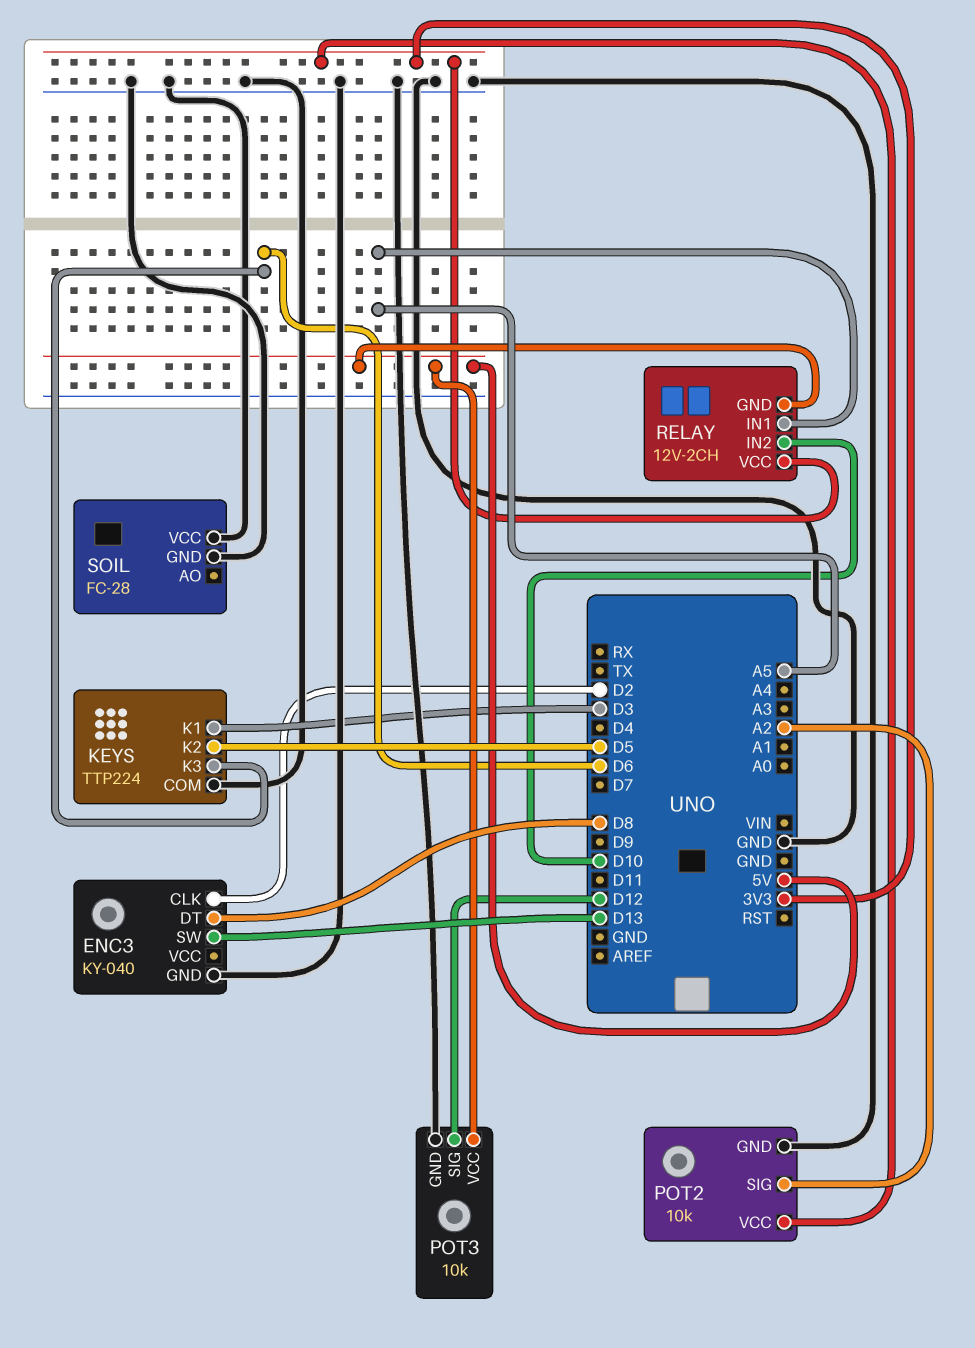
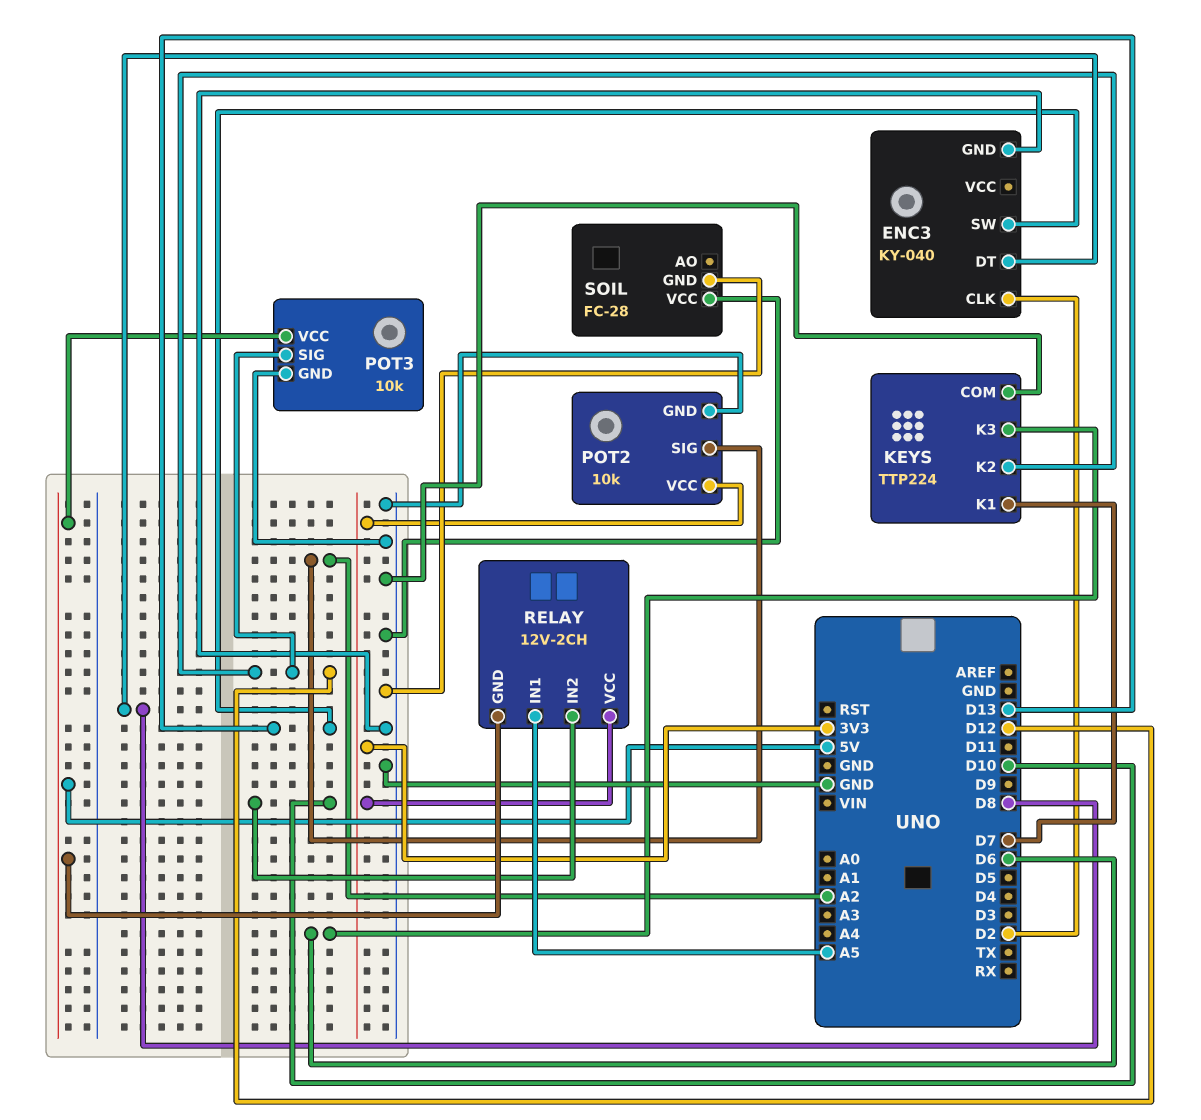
KEYS pin K1: D3 -> D7
KEYS pin K2: D5 -> D12

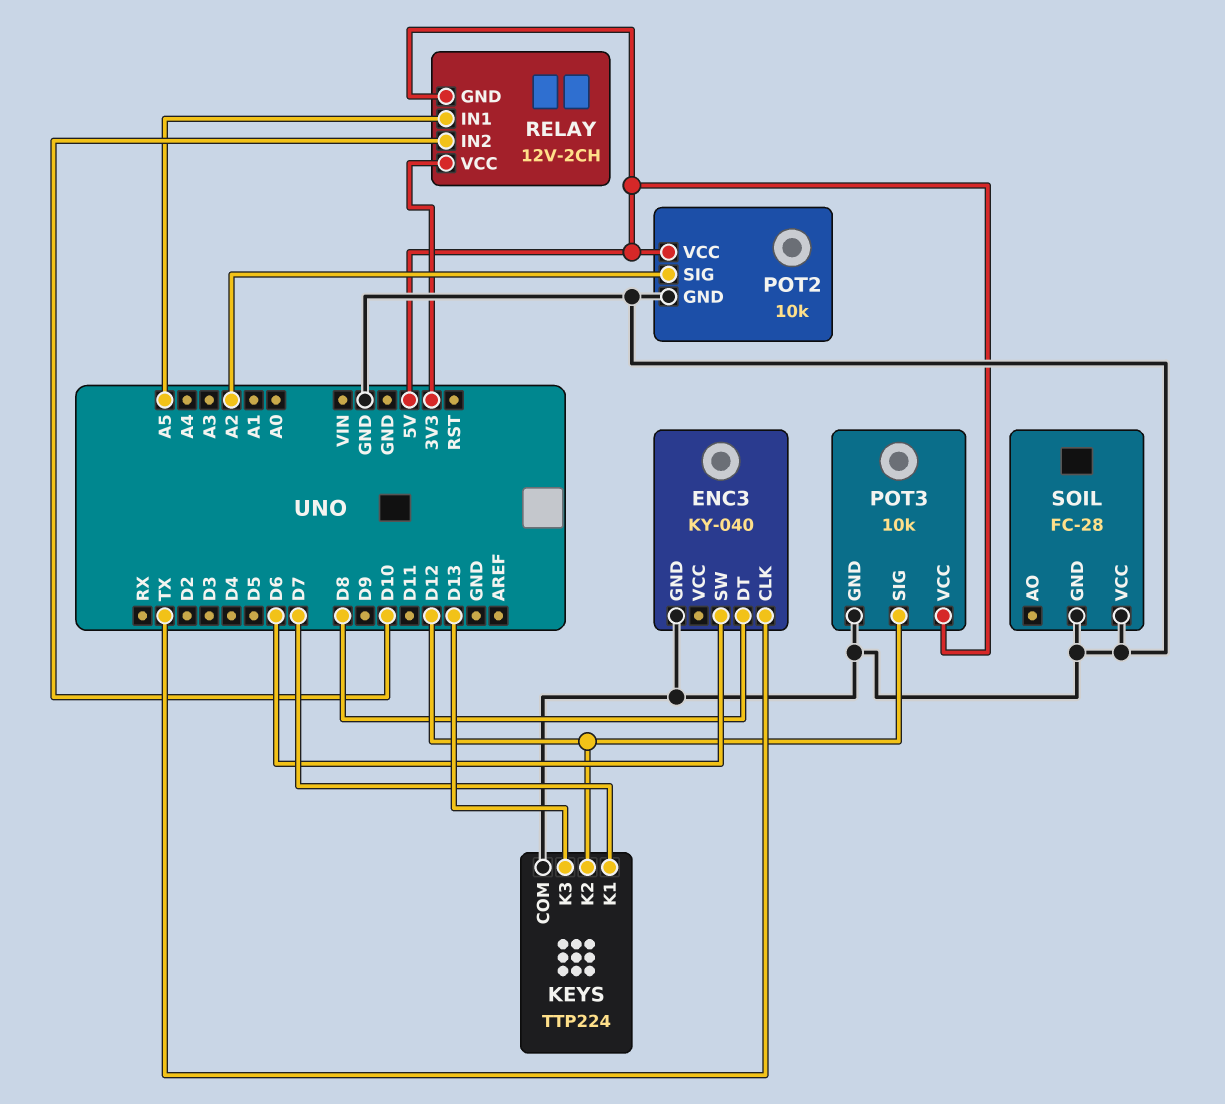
ENC3 pin CLK: D2 -> TX
ENC3 pin SW: D13 -> D6
KEYS pin K3: D6 -> D13
POT2 pin VCC: 3V3 -> 5V

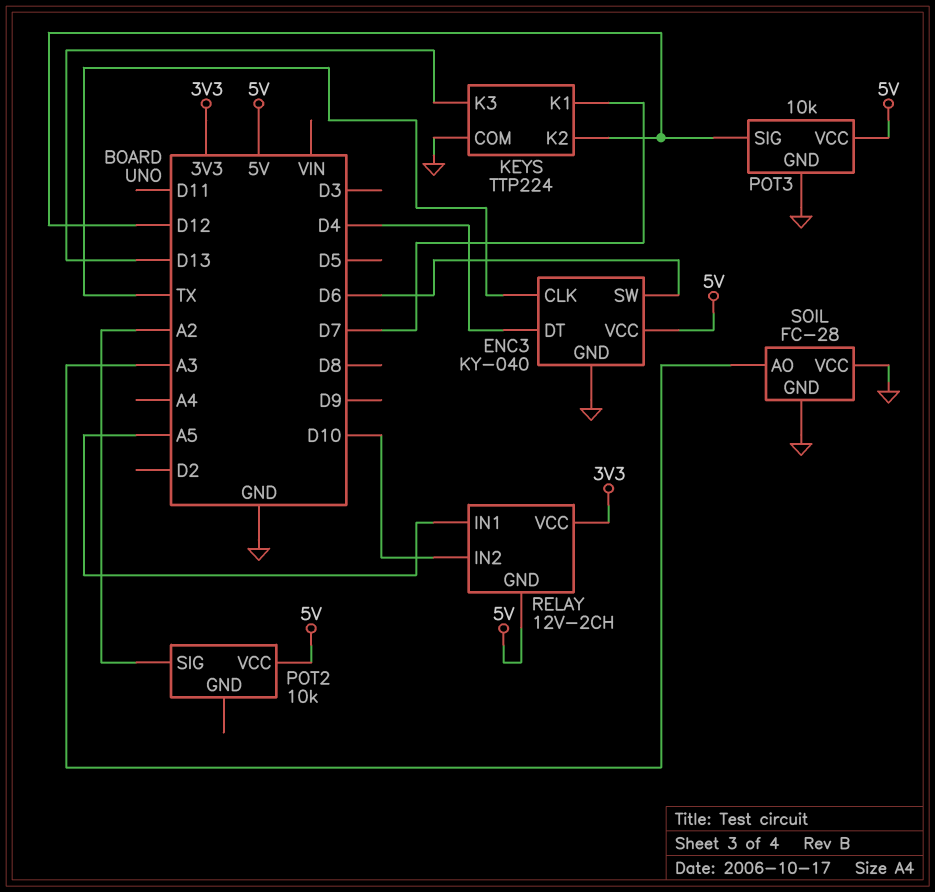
ENC3 pin DT: D8 -> D4
ENC3 pin VCC: none -> 5V
POT2 pin GND: GND -> none
SOIL pin AO: none -> A3

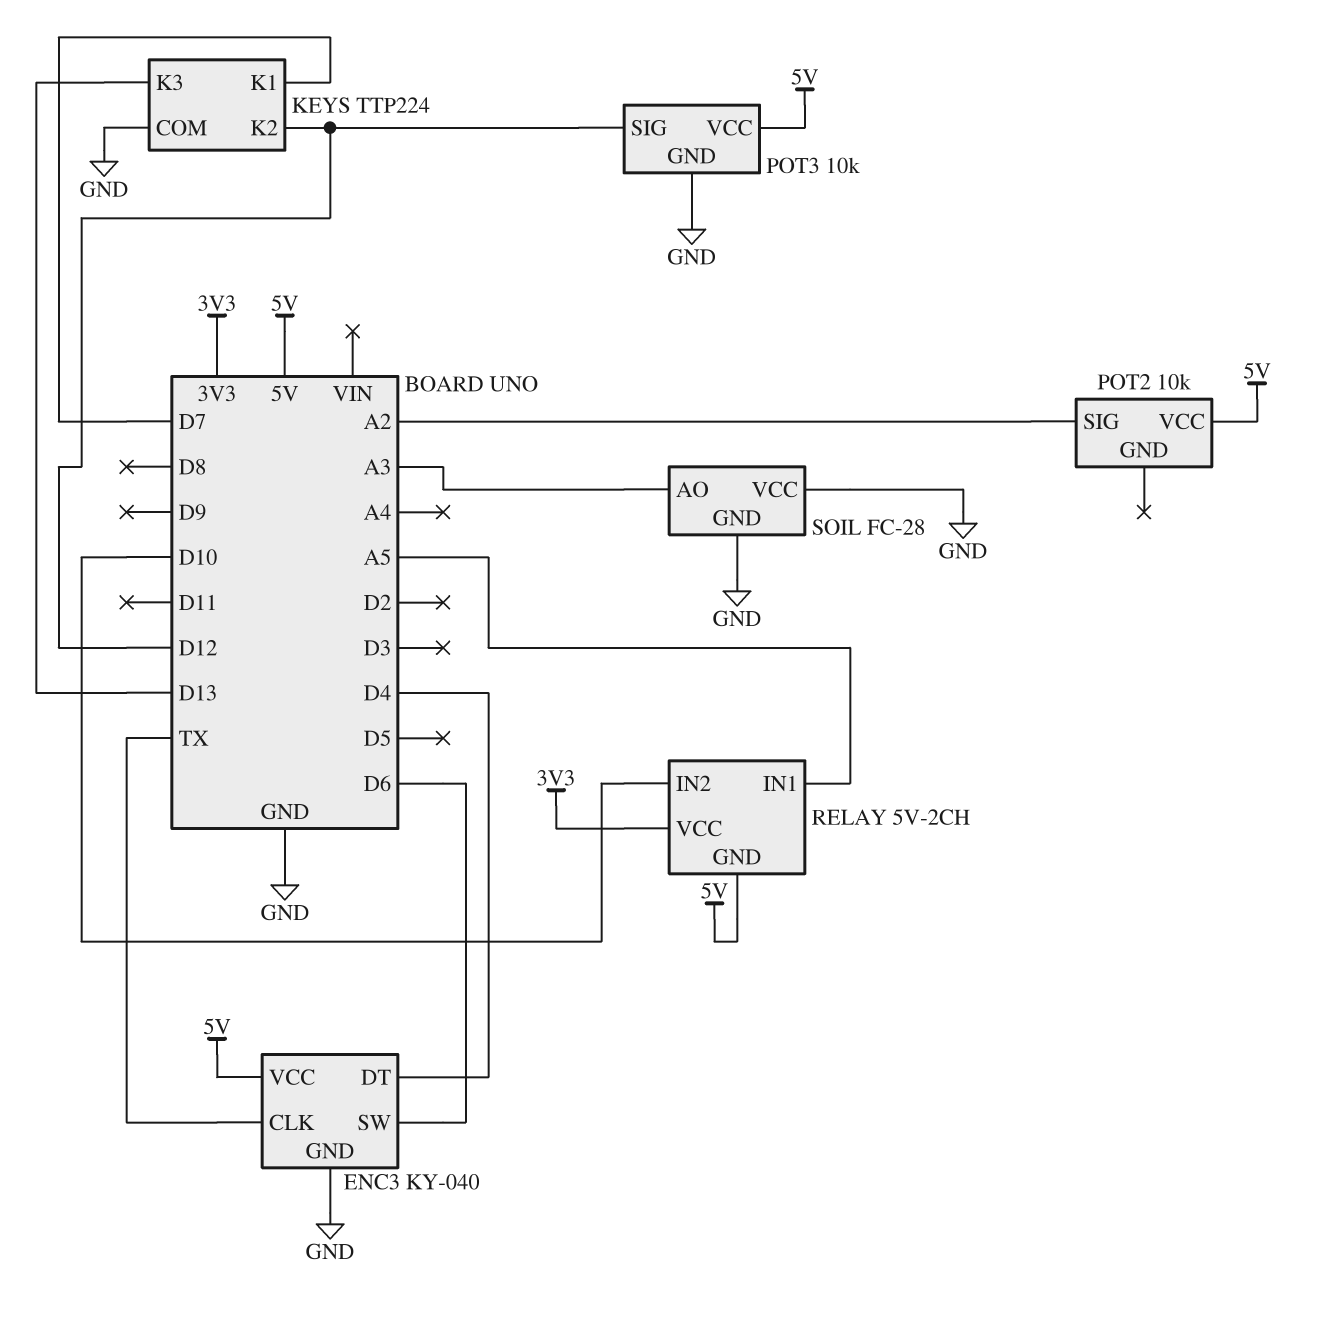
RELAY: 12V-2CH -> 5V-2CH

